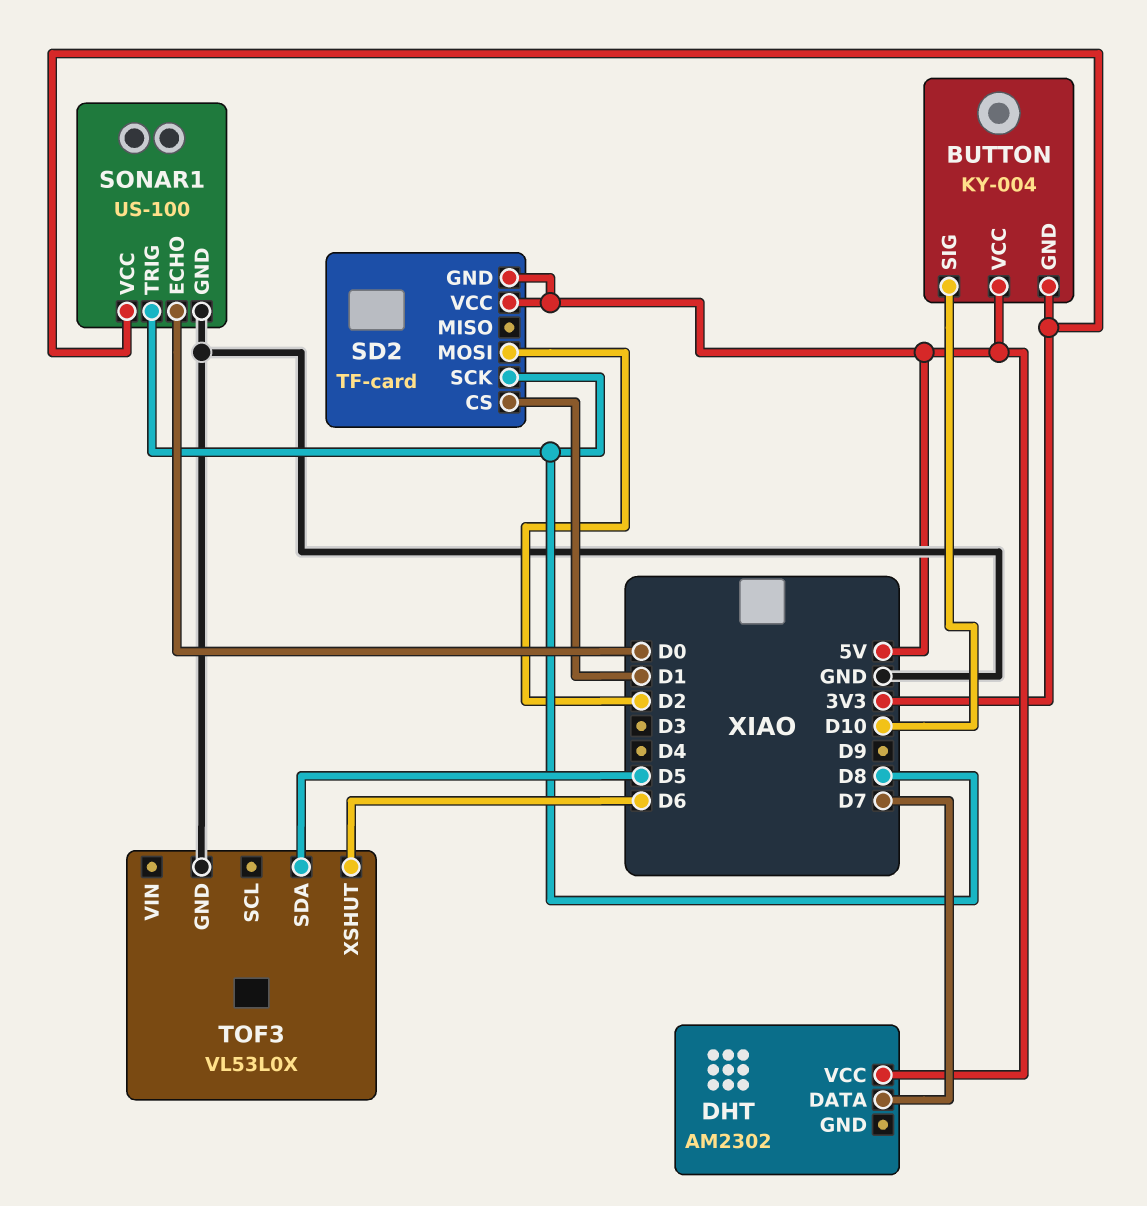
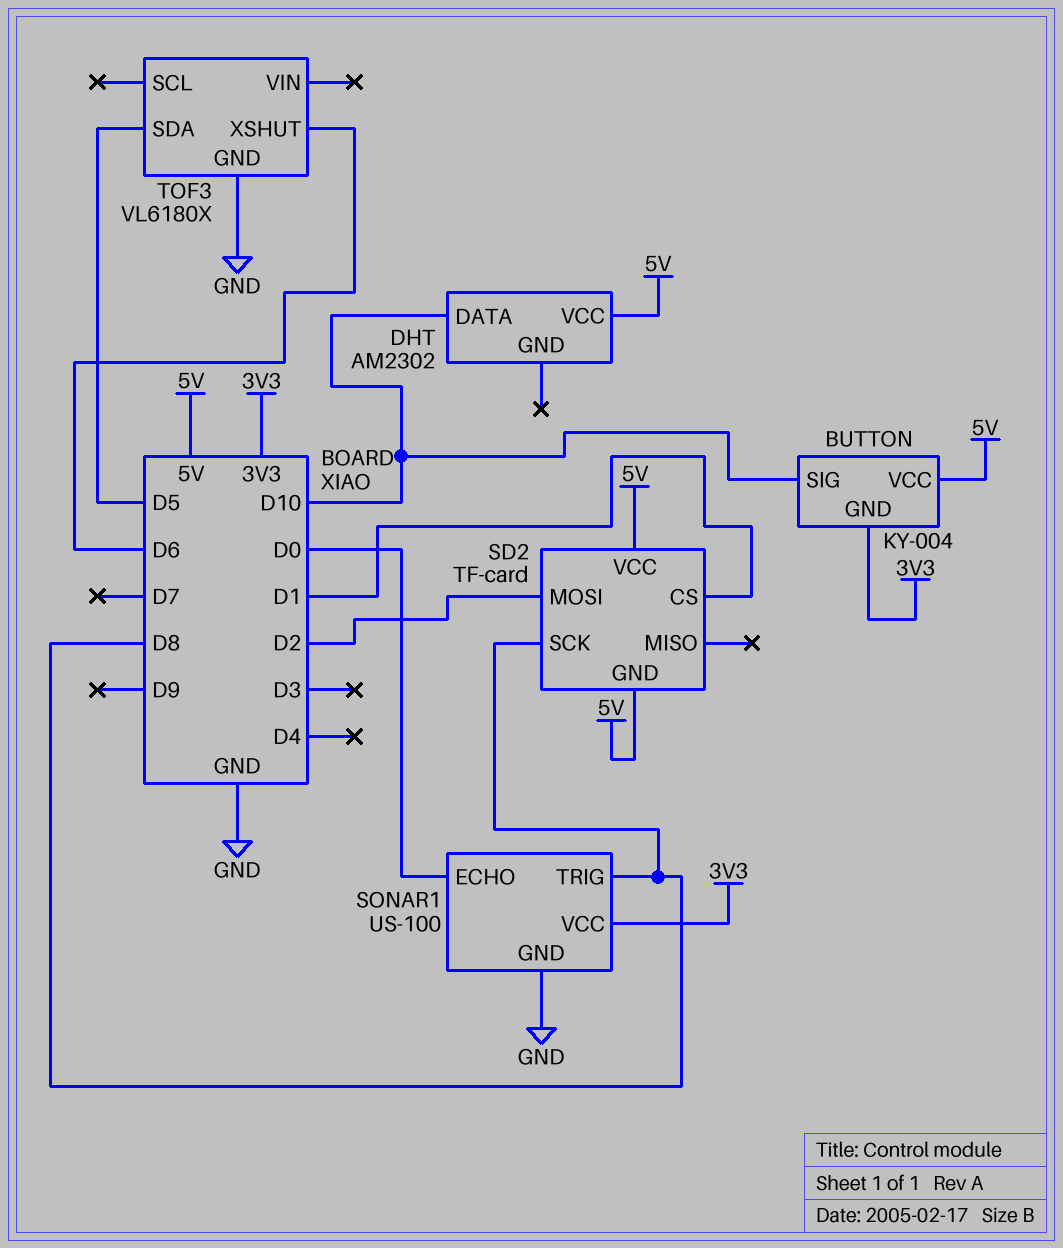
DHT pin DATA: D7 -> D10
TOF3: VL53L0X -> VL6180X

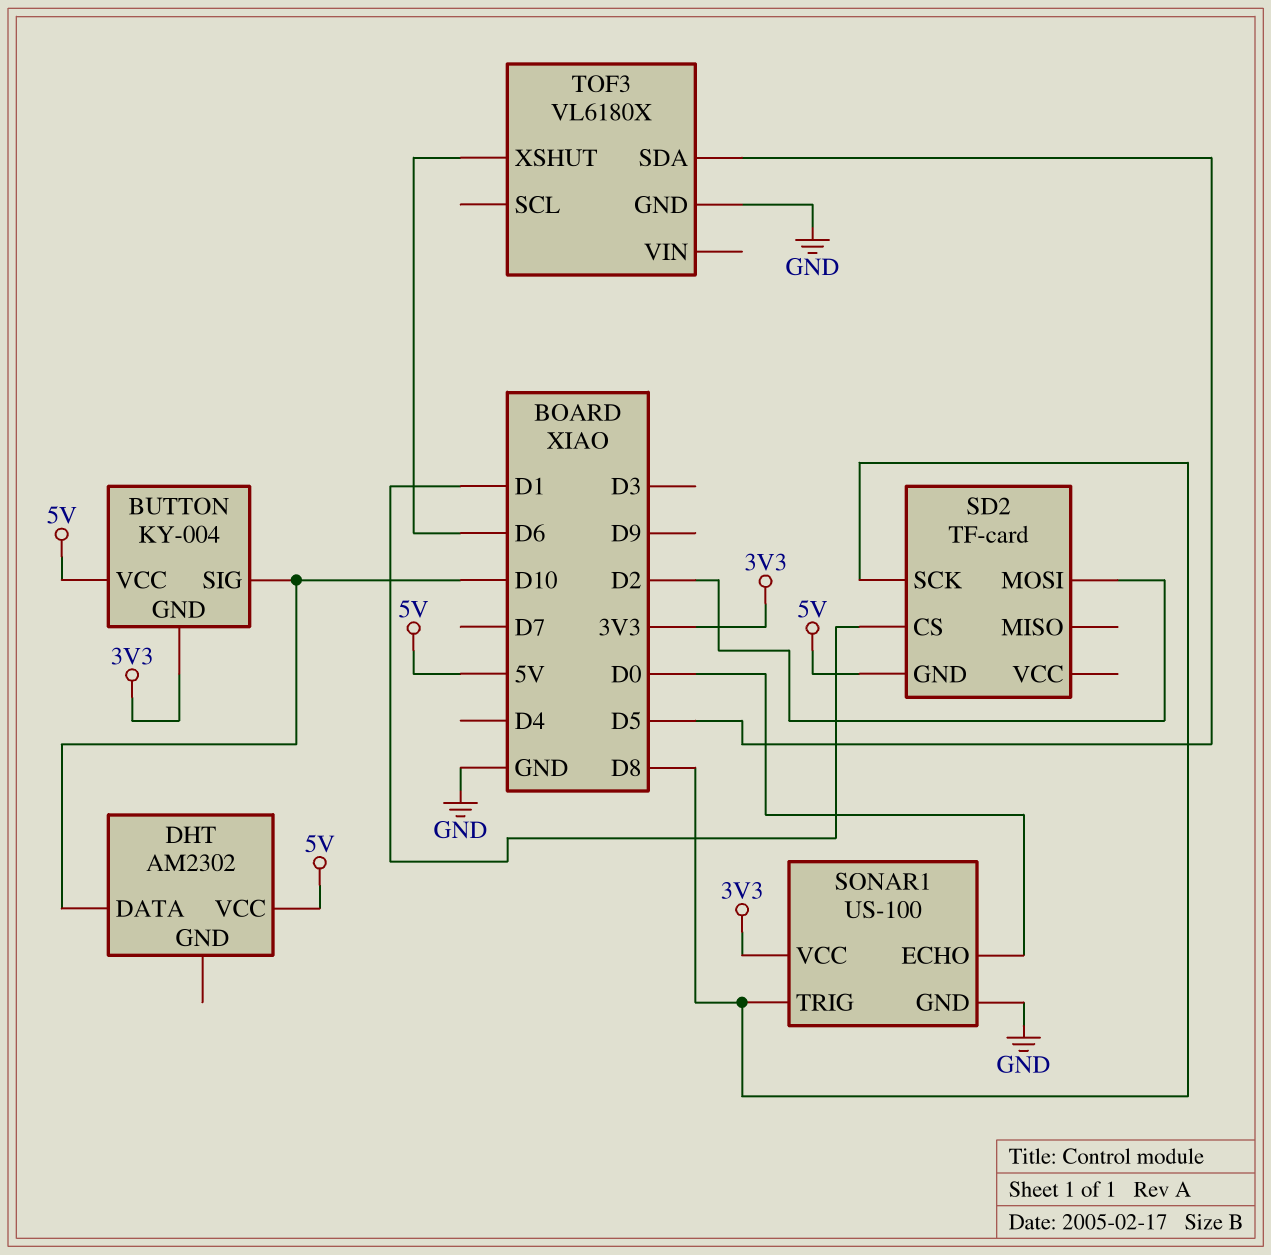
SD2 pin VCC: 5V -> none

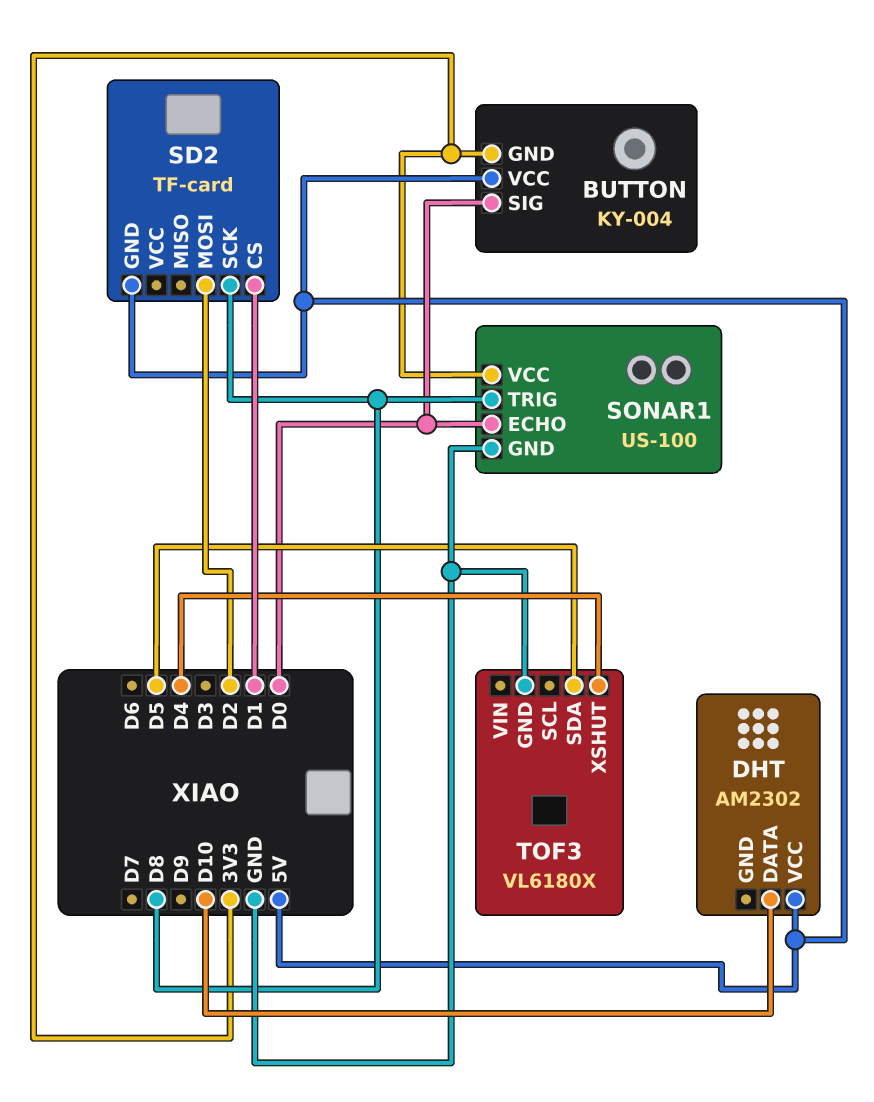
BUTTON pin SIG: D10 -> D0
TOF3 pin XSHUT: D6 -> D4

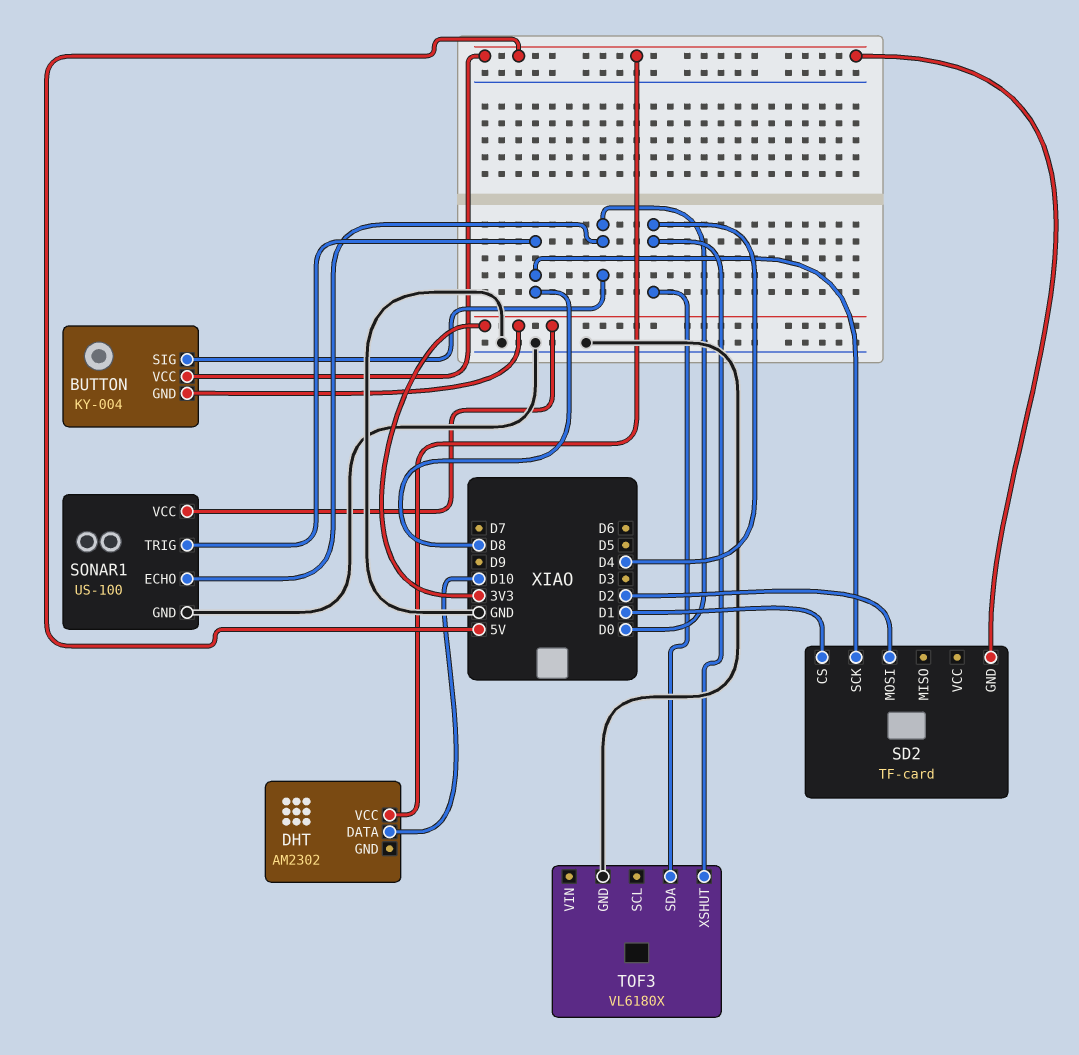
TOF3 pin SDA: D5 -> D4

